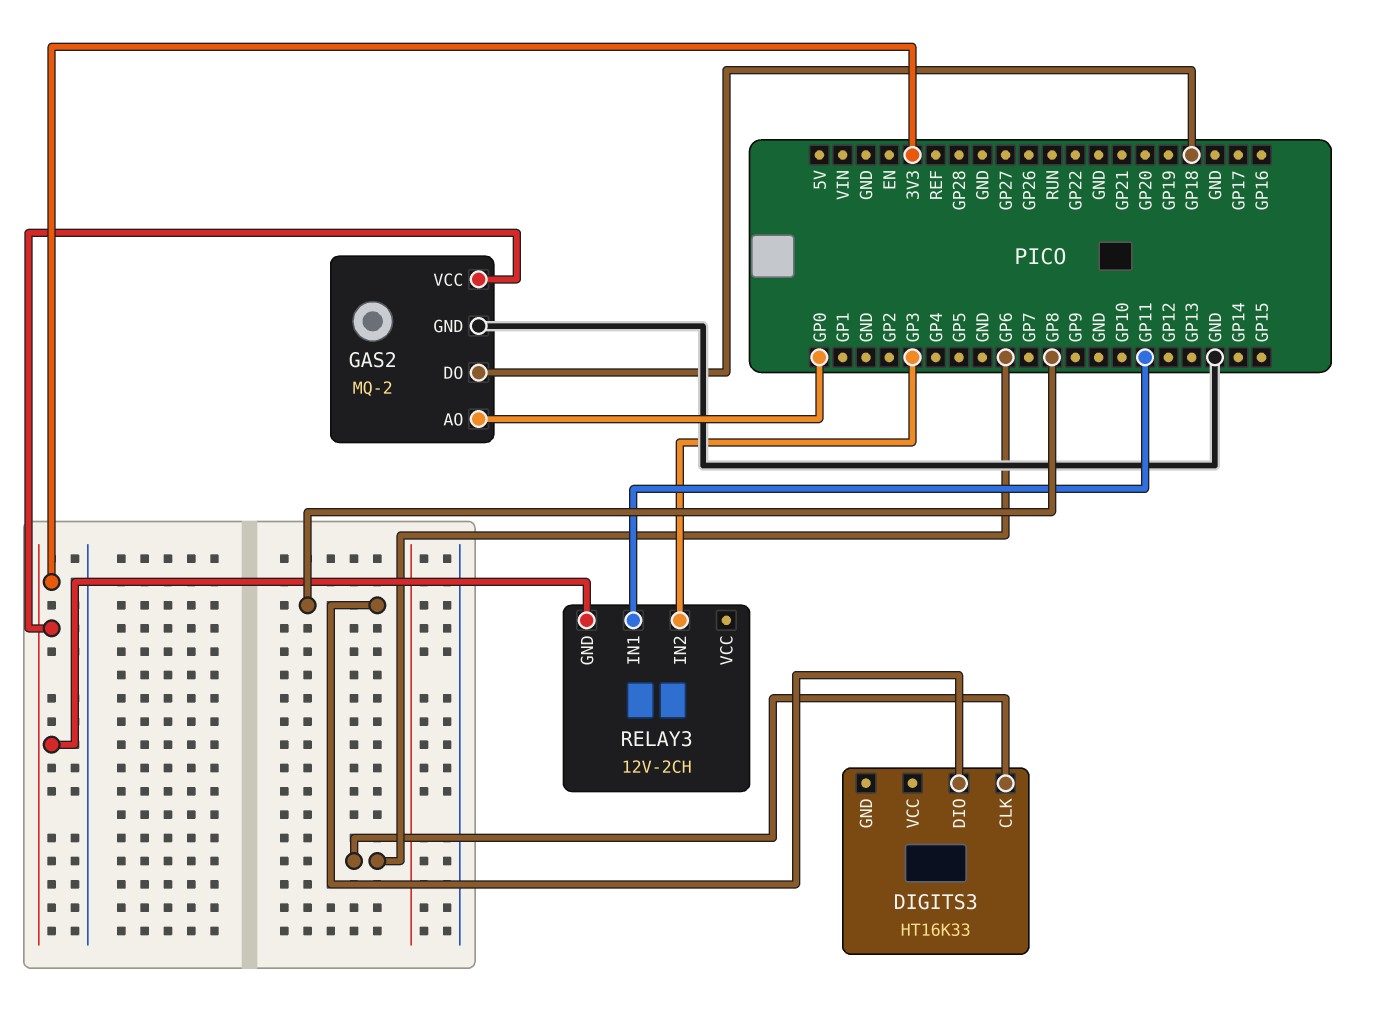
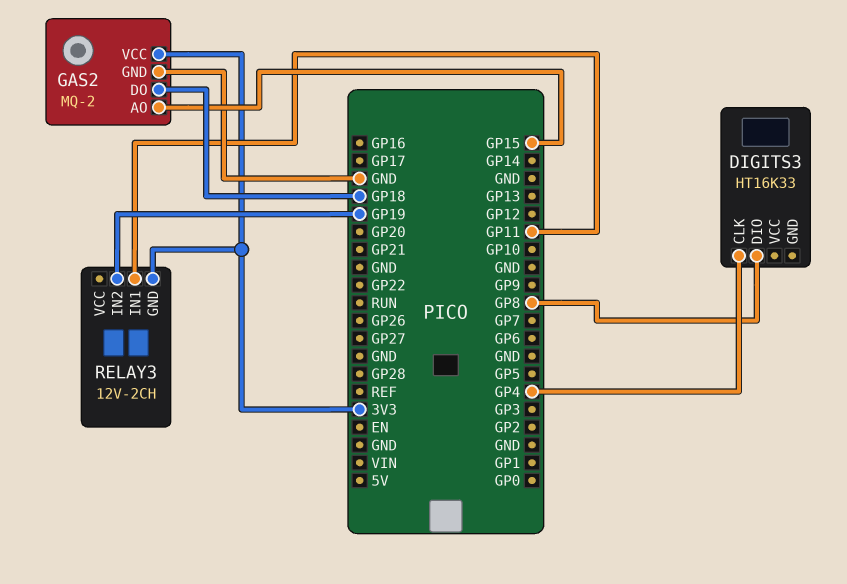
DIGITS3 pin CLK: GP6 -> GP4
GAS2 pin AO: GP0 -> GP15
RELAY3 pin IN2: GP3 -> GP19

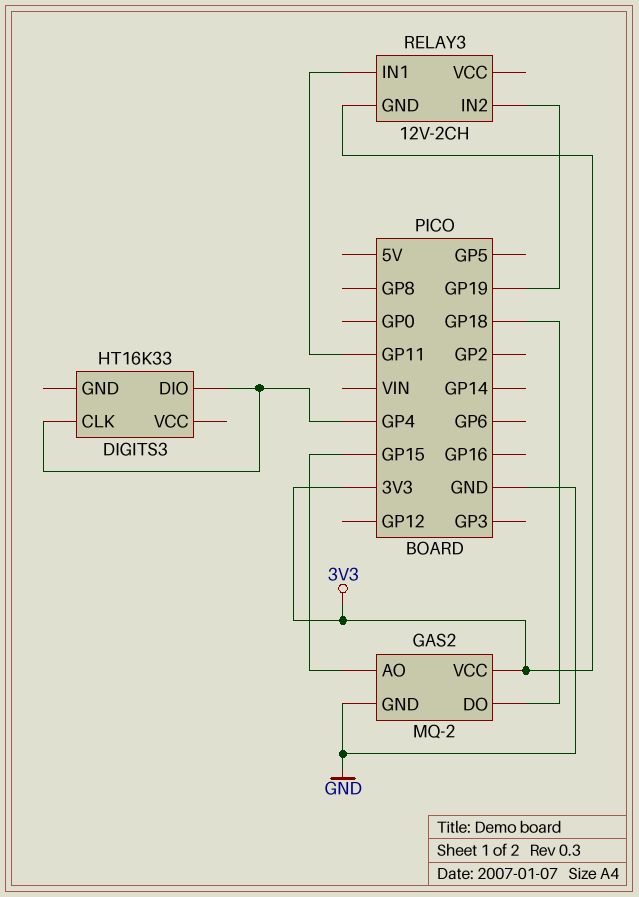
DIGITS3 pin DIO: GP8 -> GP4

